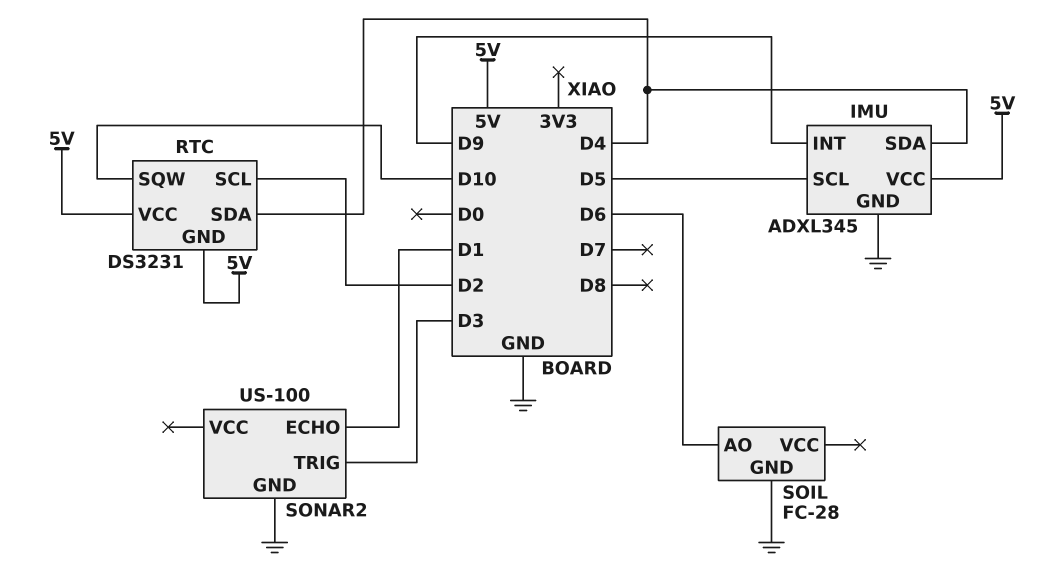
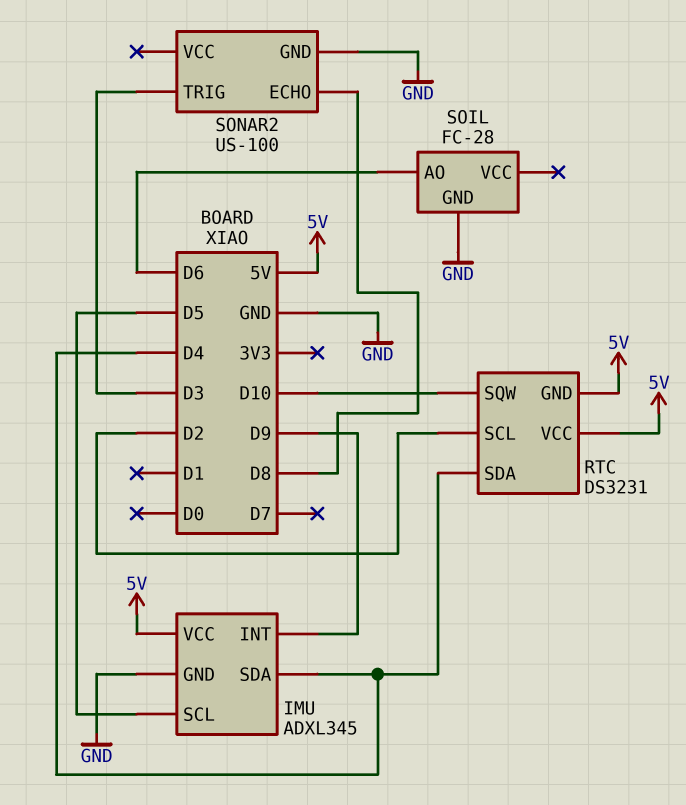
SONAR2 pin ECHO: D1 -> D8

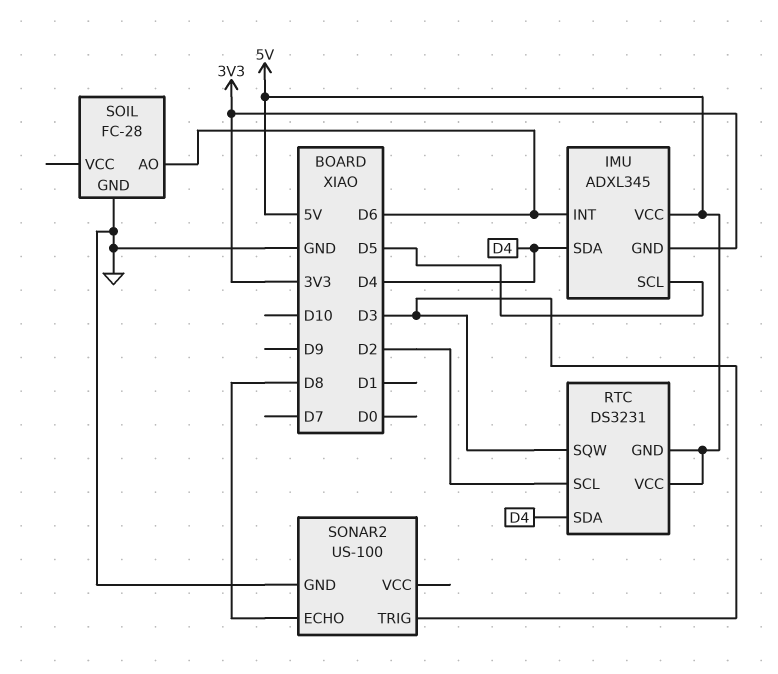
IMU pin GND: GND -> 3V3
IMU pin INT: D9 -> D6
RTC pin SQW: D10 -> D3

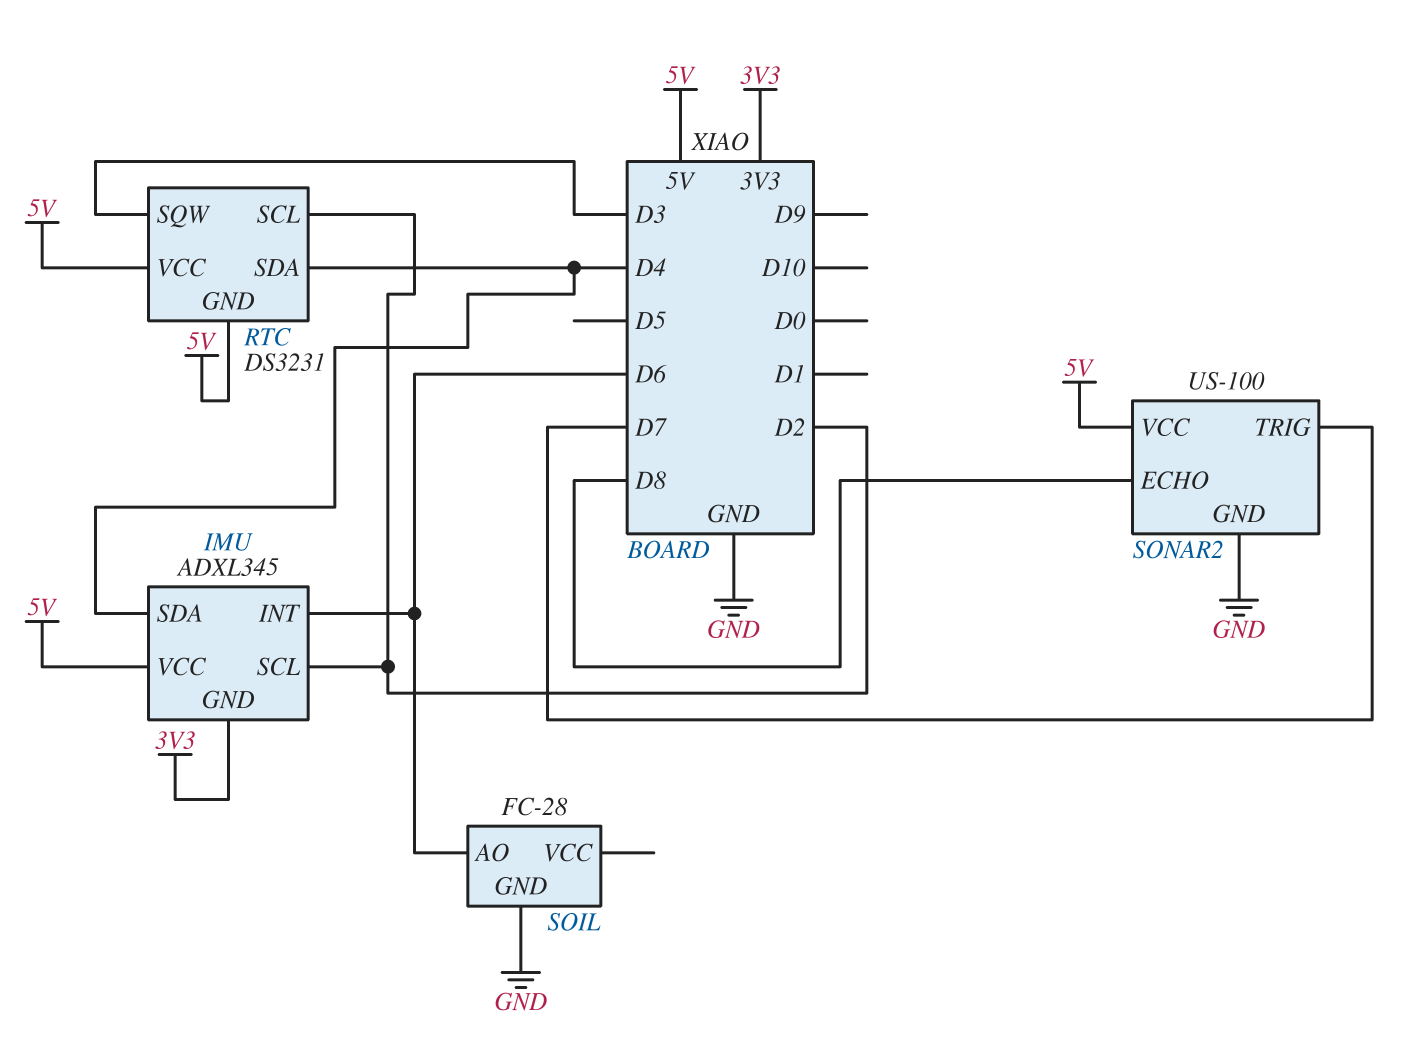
IMU pin SCL: D5 -> D2
SONAR2 pin TRIG: D3 -> D7
SONAR2 pin VCC: none -> 5V

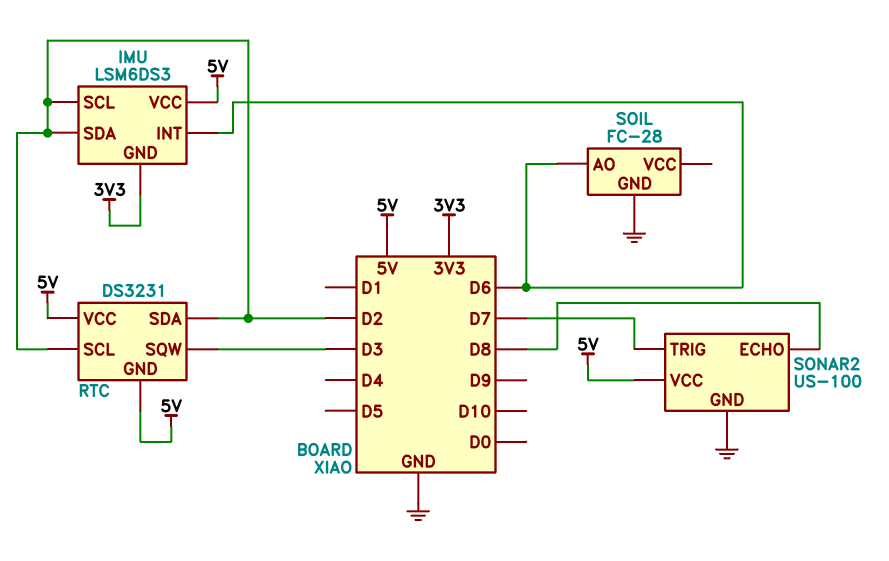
IMU: ADXL345 -> LSM6DS3
IMU pin SDA: D4 -> D2
RTC pin SDA: D4 -> D2

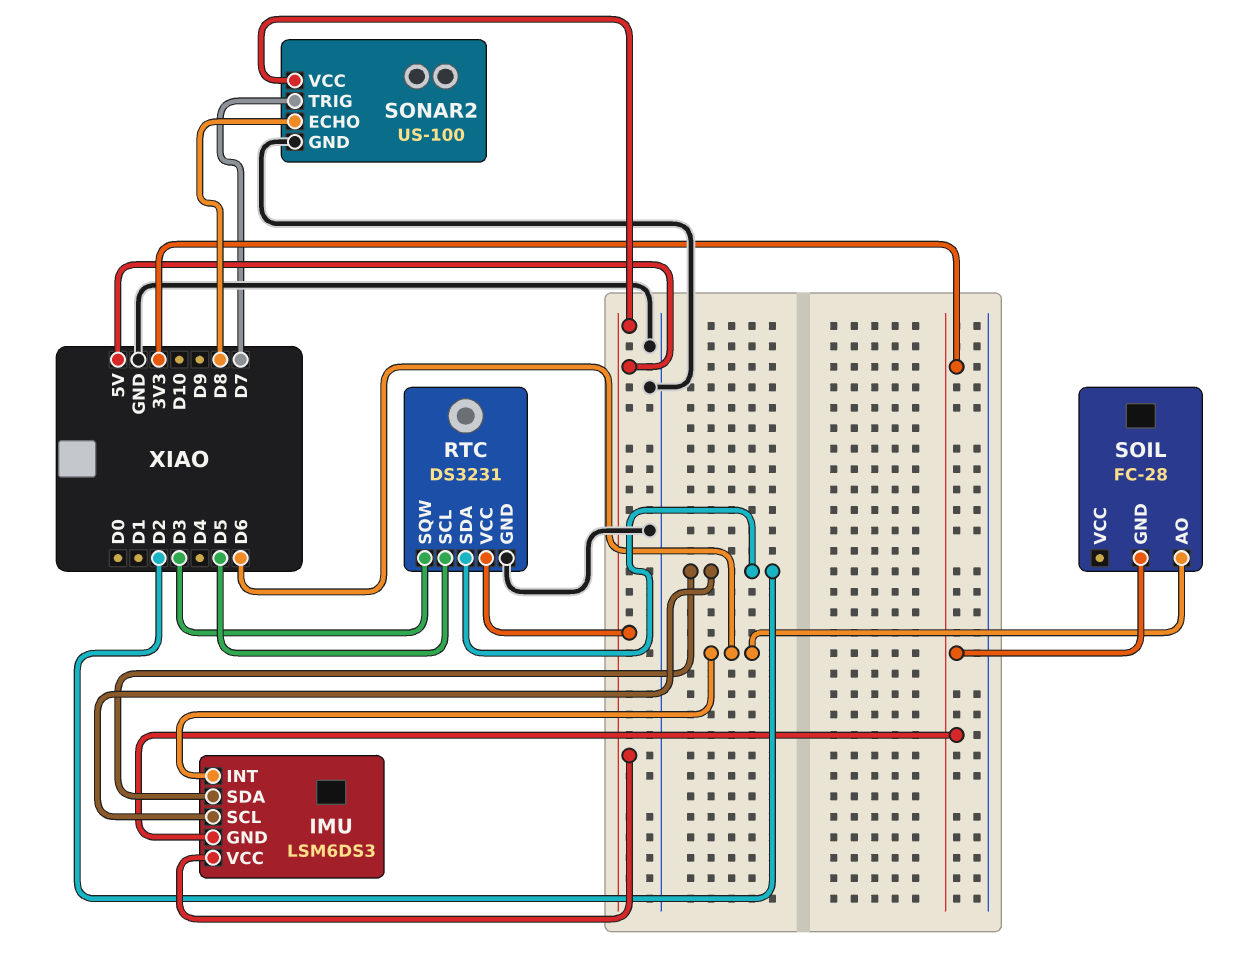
RTC pin GND: 5V -> GND
RTC pin SCL: D2 -> D5
SOIL pin GND: GND -> 3V3

